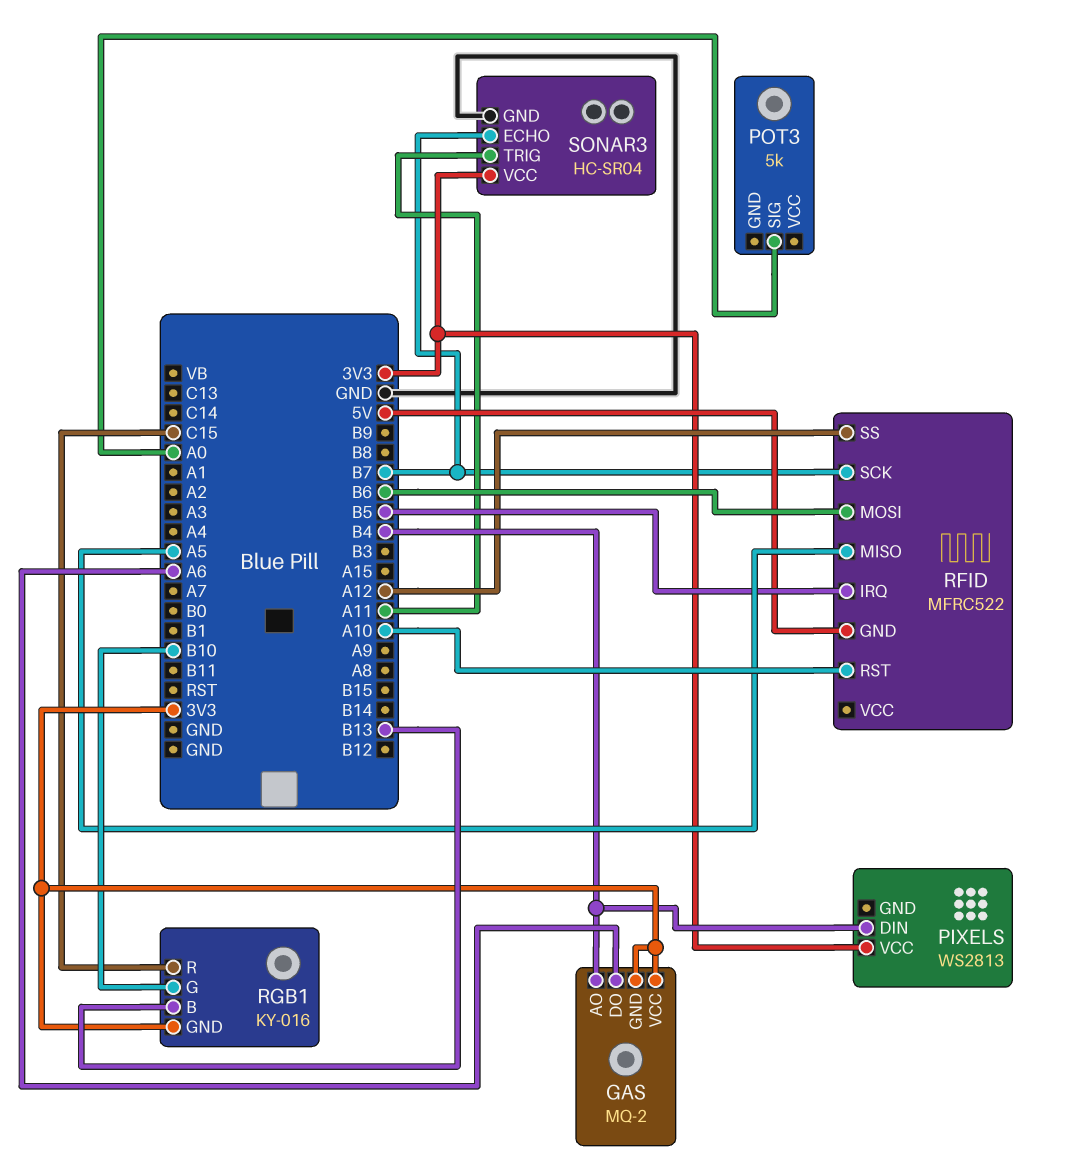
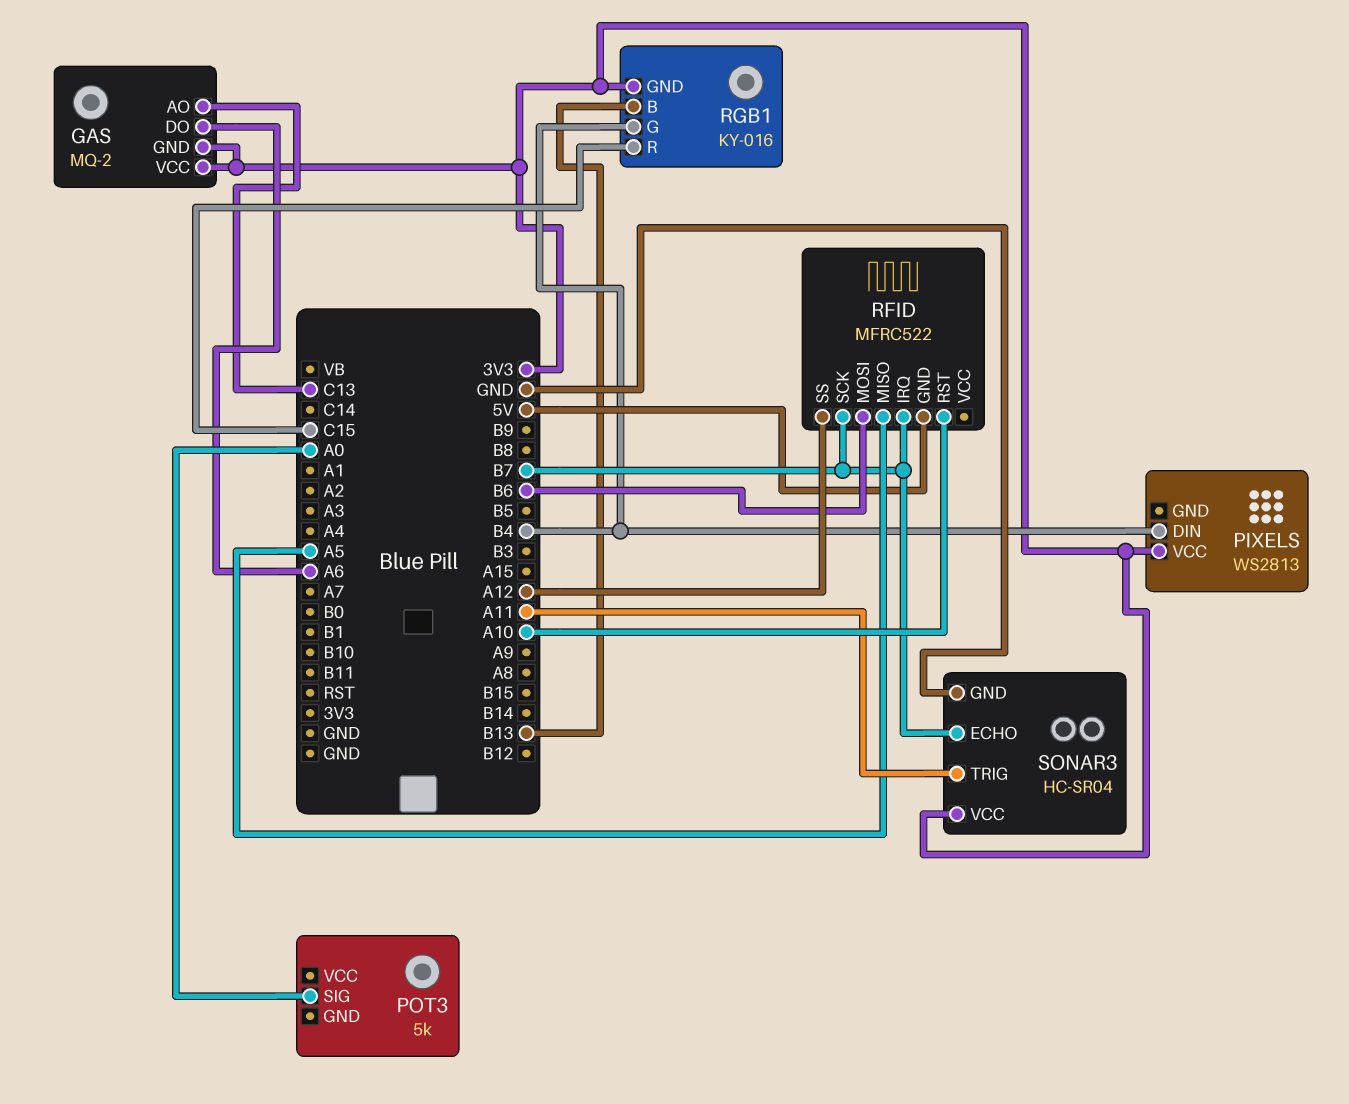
GAS pin AO: B4 -> C13
RFID pin IRQ: B5 -> B7
RGB1 pin G: B10 -> B4

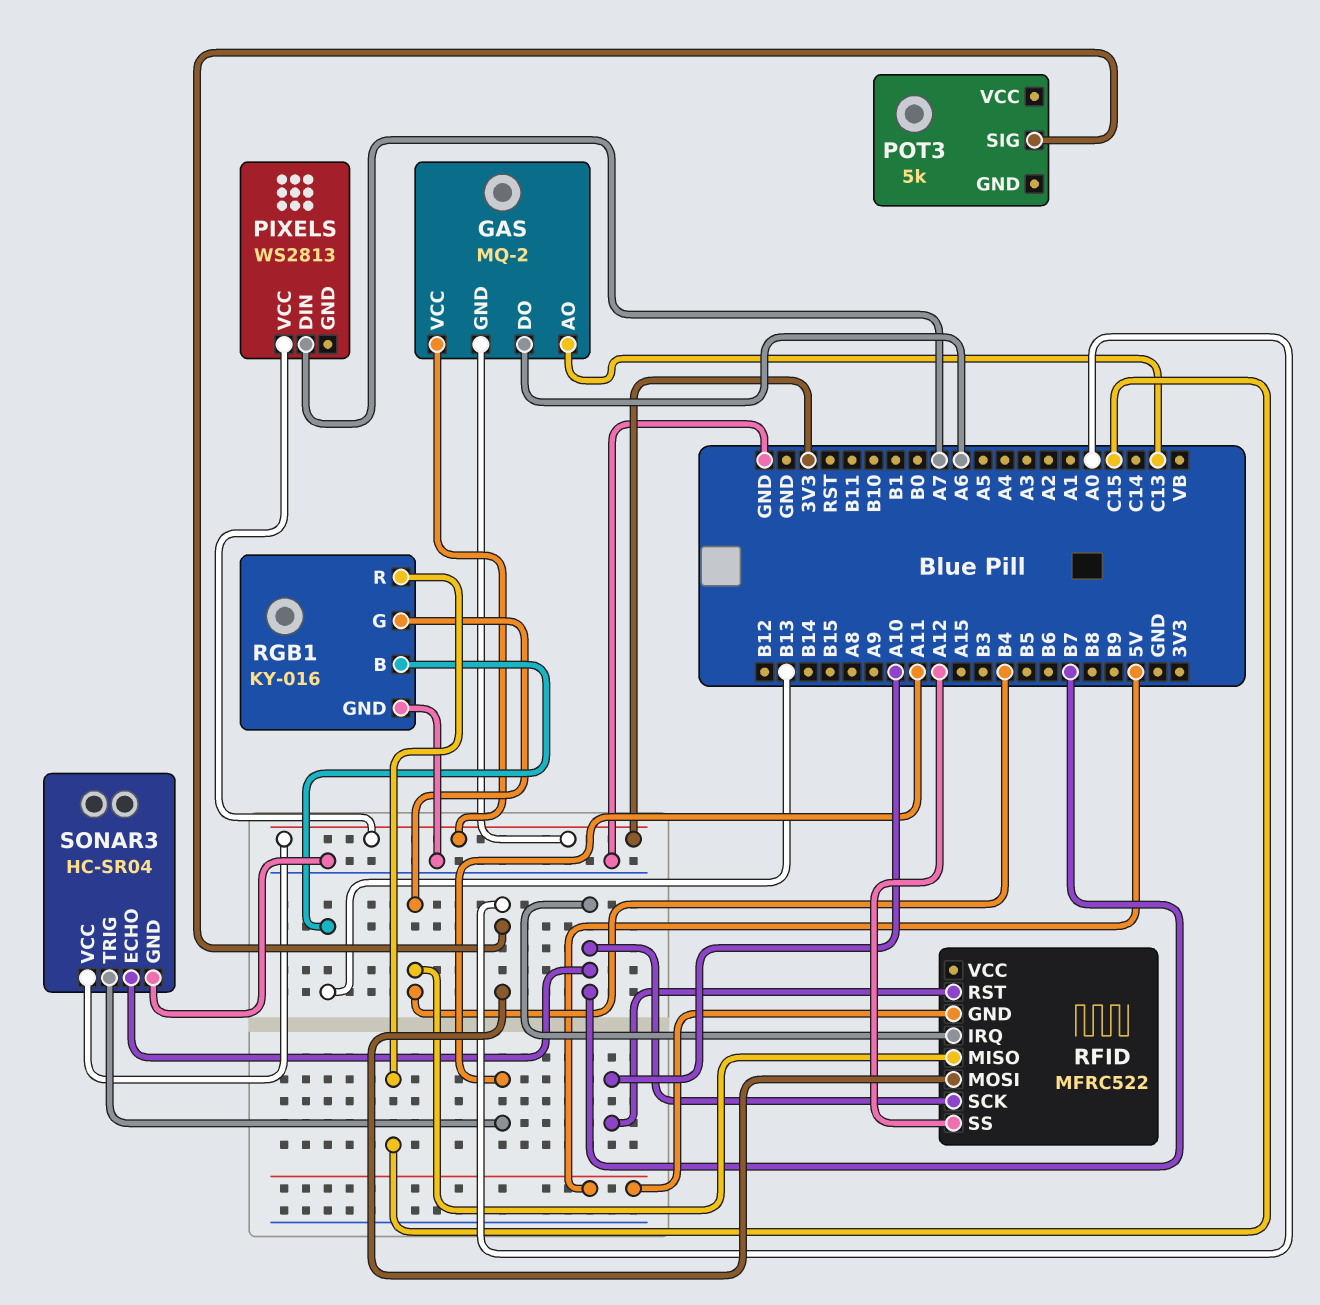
PIXELS pin DIN: B4 -> A7
RFID pin MISO: A5 -> B4
RFID pin MOSI: B6 -> A0
RGB1 pin GND: 3V3 -> GND

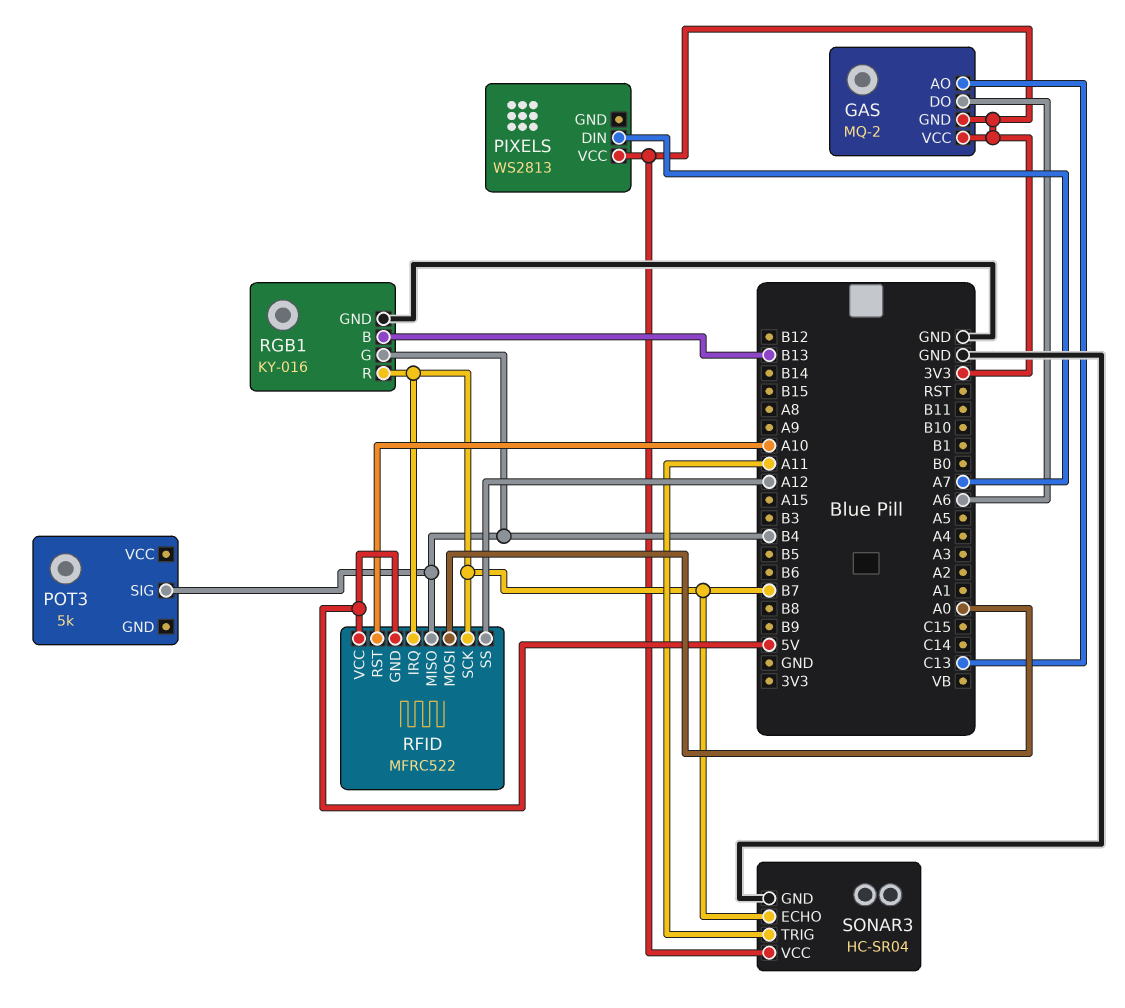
POT3 pin SIG: A0 -> B4
RFID pin VCC: none -> 5V
RGB1 pin R: C15 -> B7

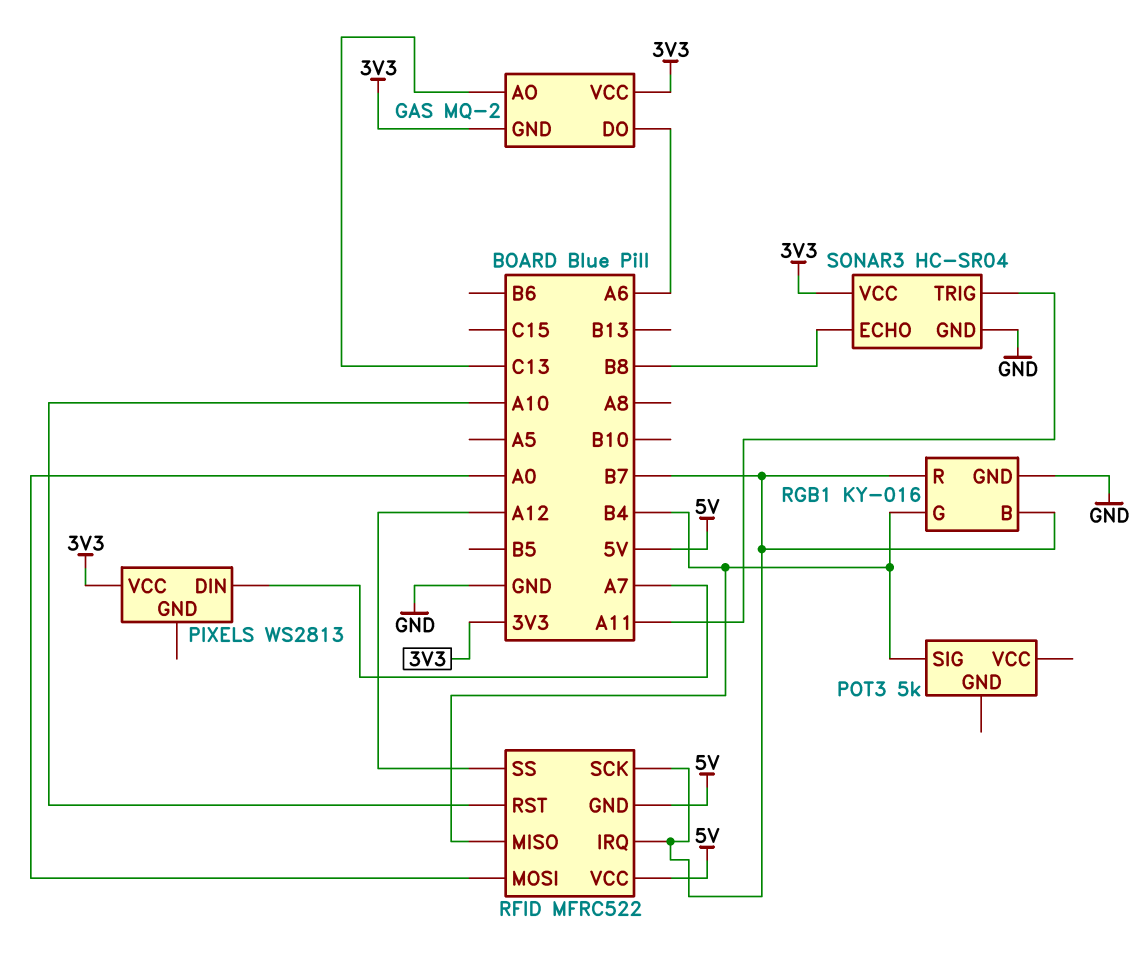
RGB1 pin B: B13 -> B7
SONAR3 pin ECHO: B7 -> B8

